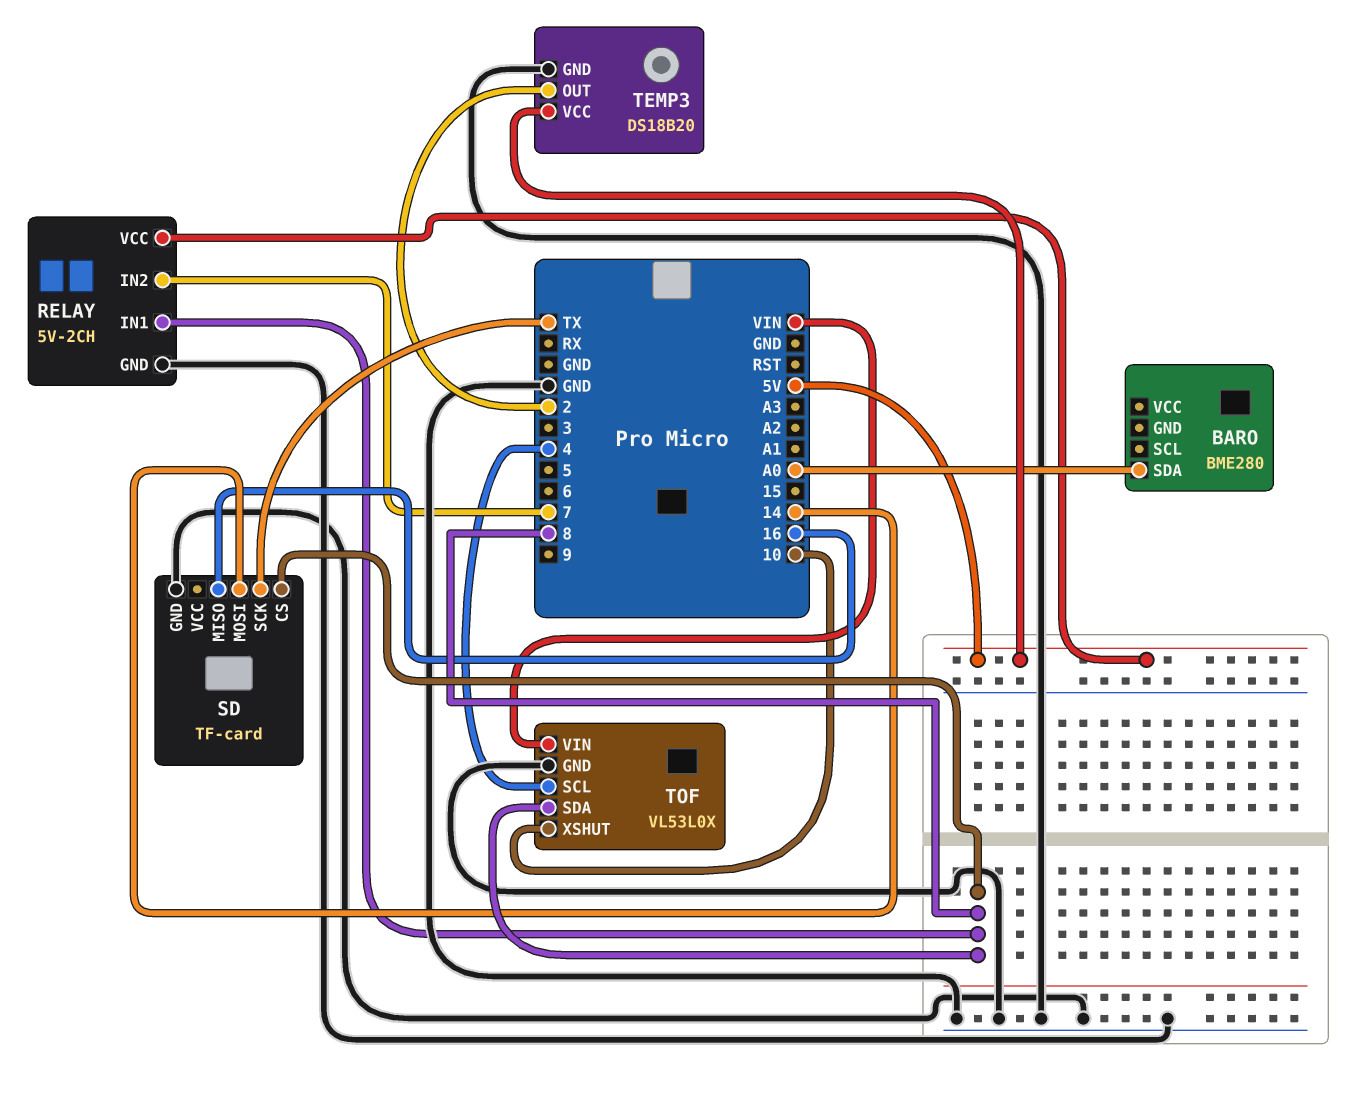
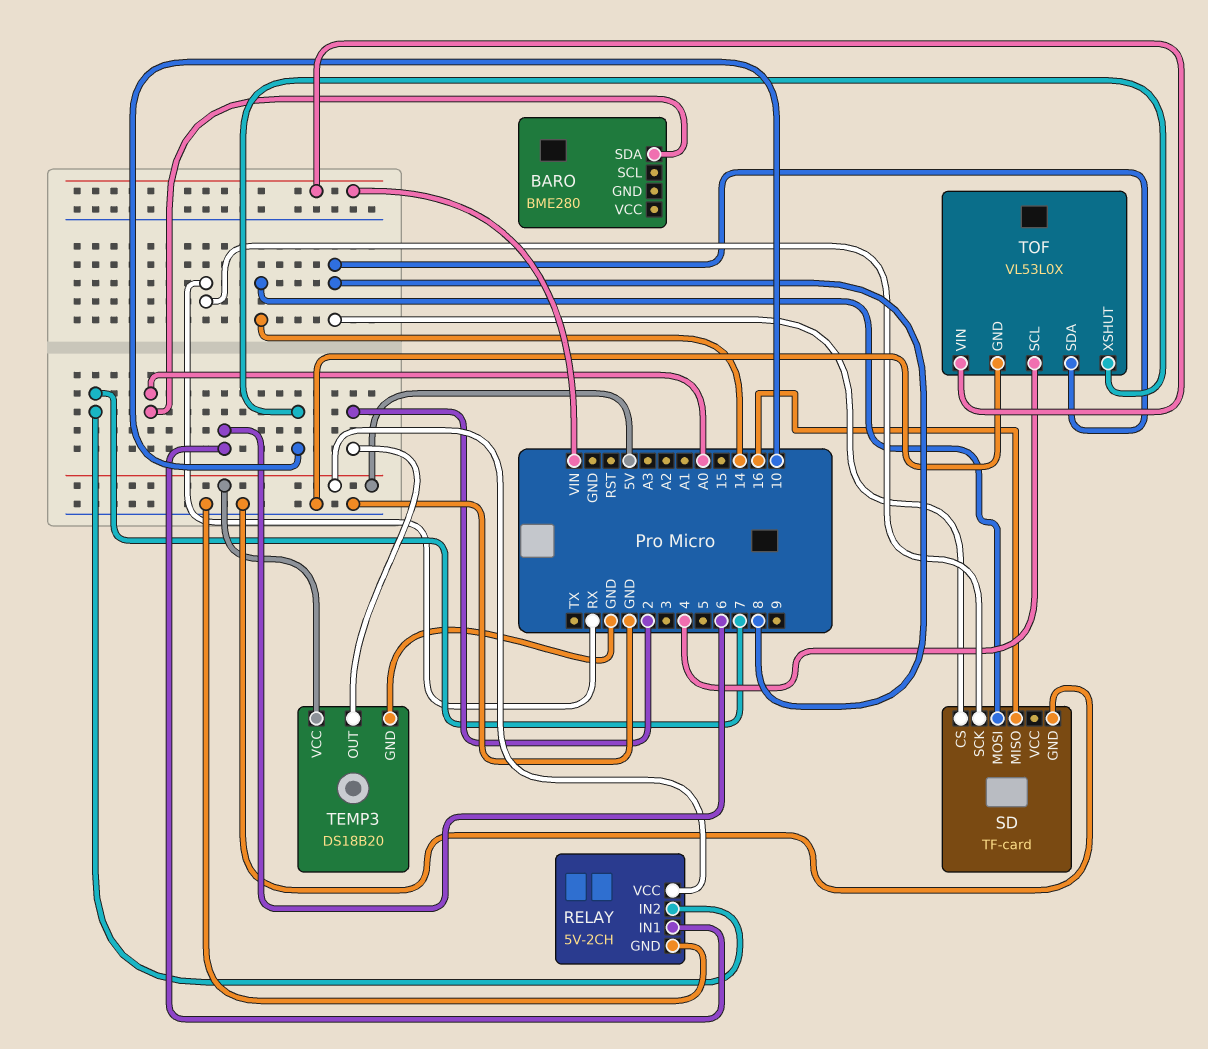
RELAY pin IN1: 8 -> 6
SD pin SCK: TX -> RX

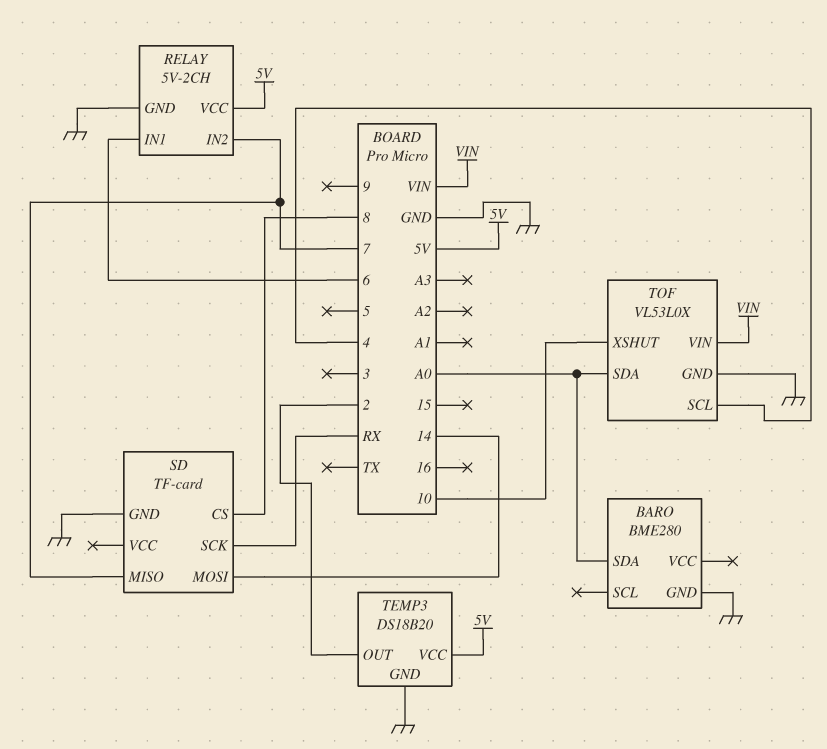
BARO pin GND: none -> GND
SD pin MISO: 16 -> 7
TOF pin SDA: 8 -> A0

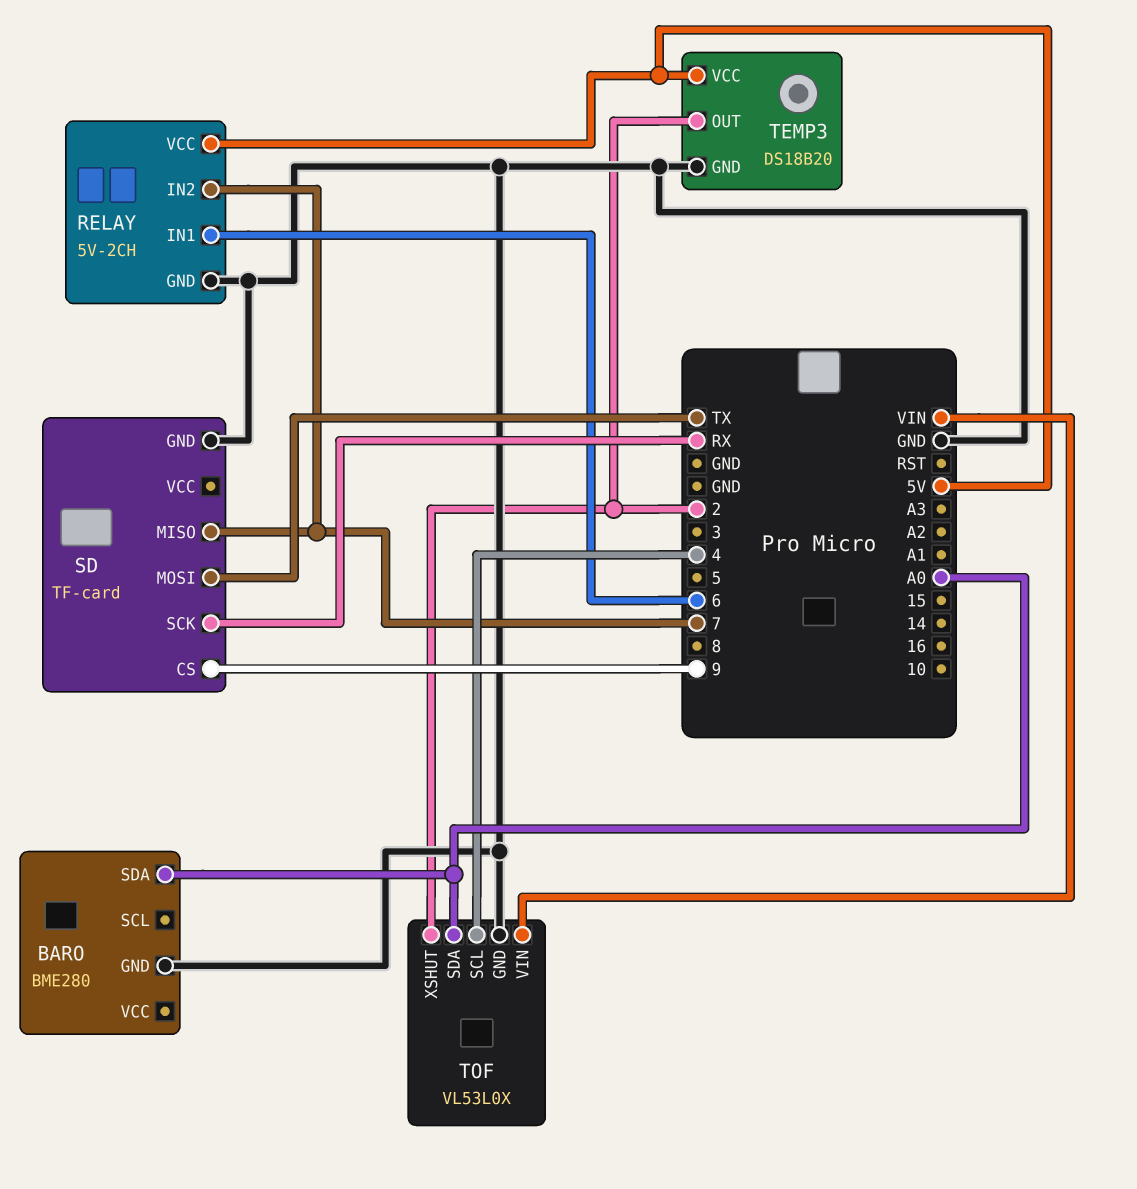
SD pin CS: 8 -> 9
SD pin MOSI: 14 -> TX
TOF pin XSHUT: 10 -> 2

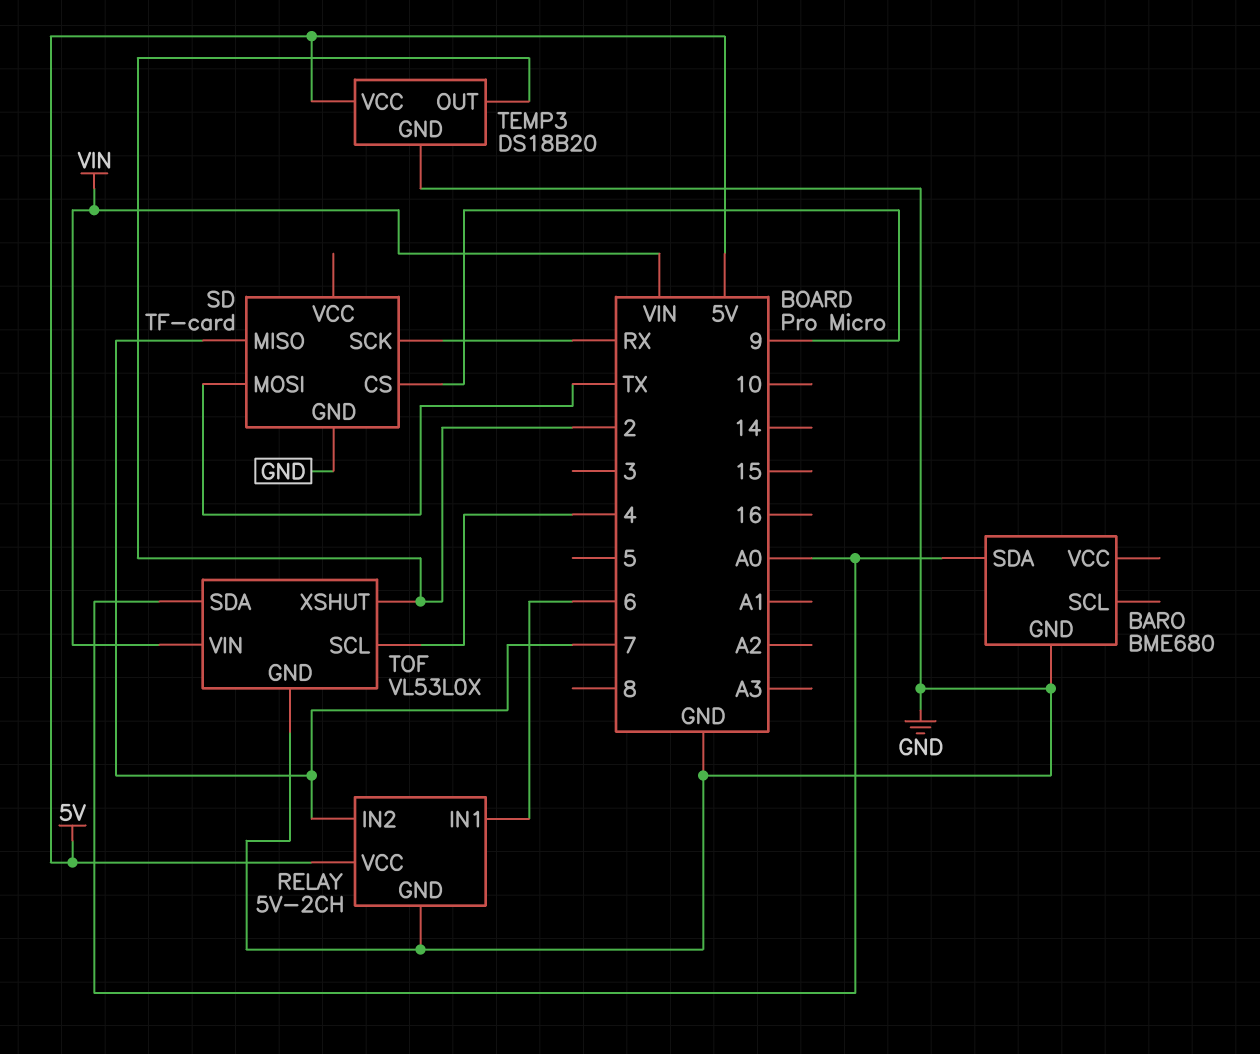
BARO: BME280 -> BME680

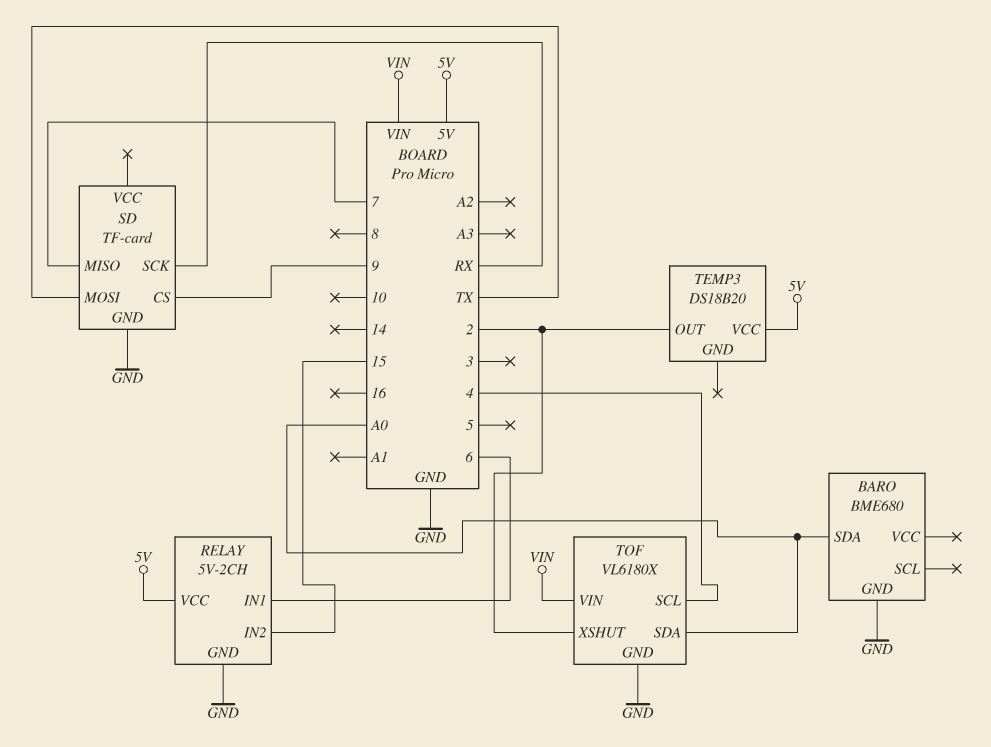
RELAY pin IN2: 7 -> 15
TEMP3 pin GND: GND -> none
TOF: VL53L0X -> VL6180X

